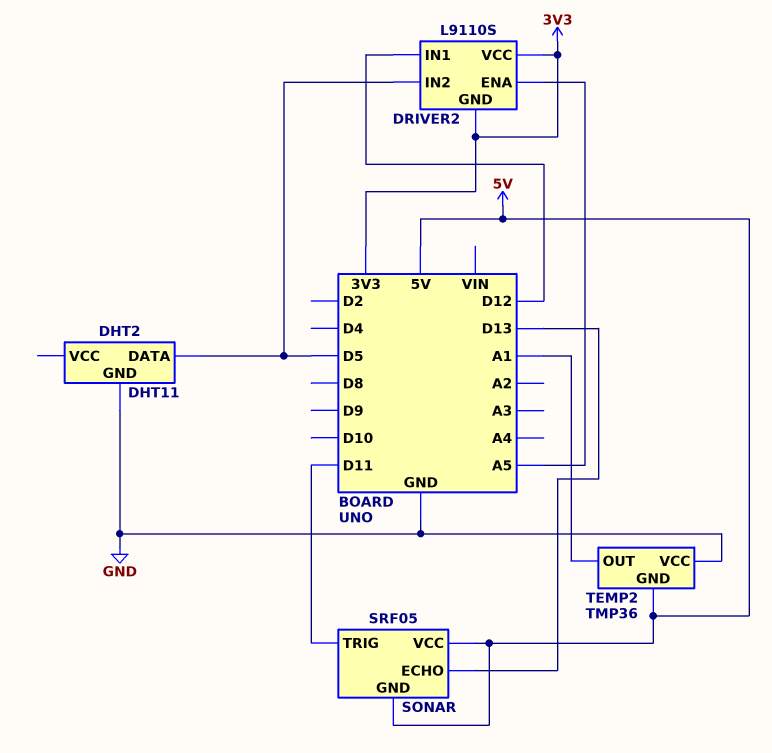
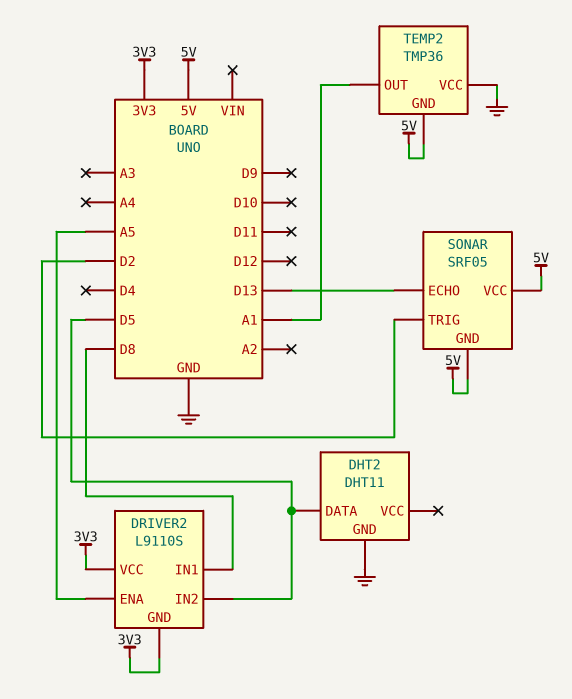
DRIVER2 pin IN1: D12 -> D8
SONAR pin TRIG: D11 -> D2

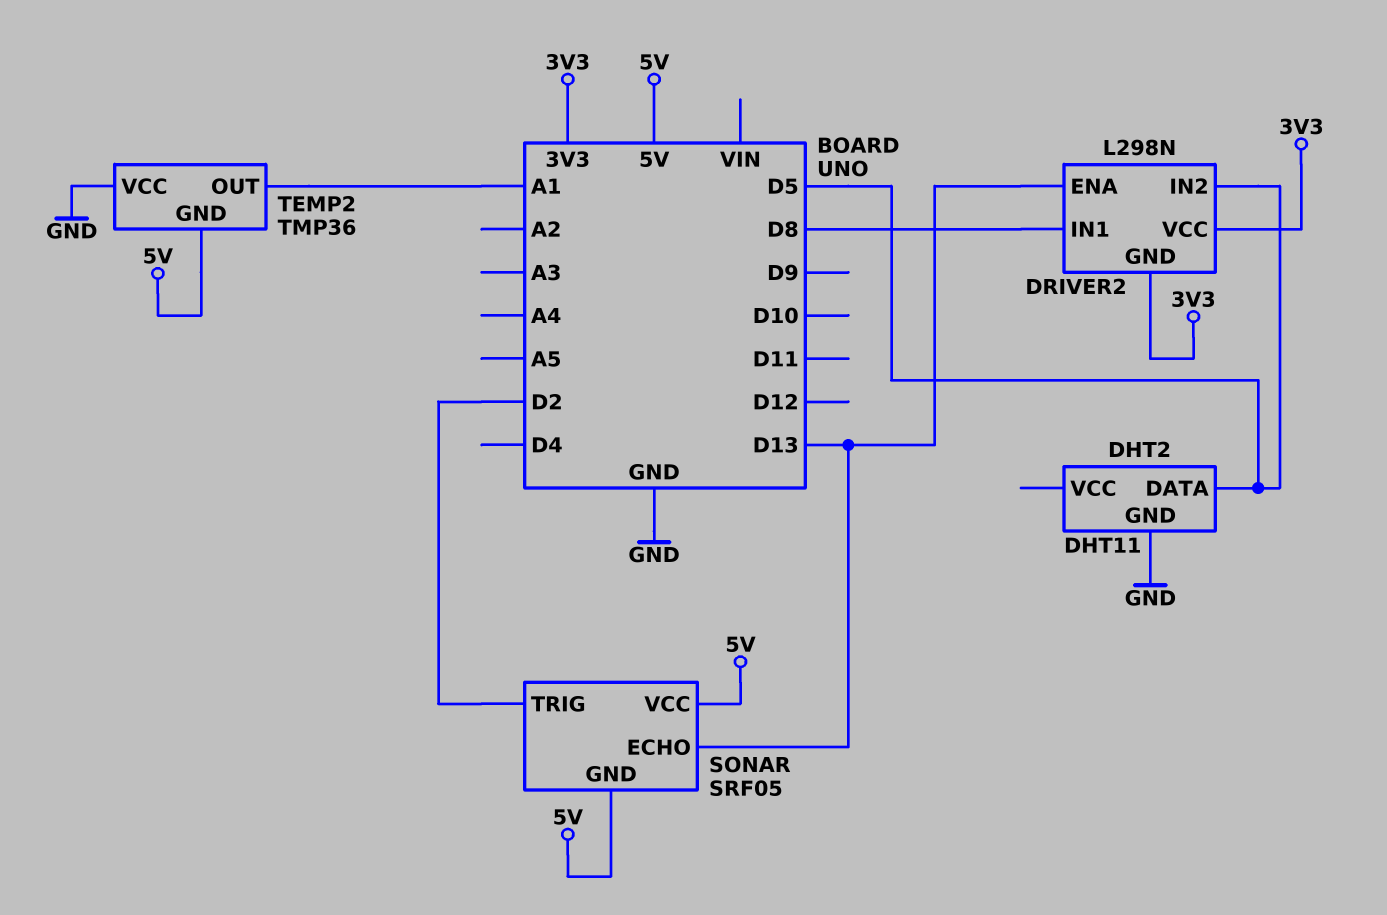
DRIVER2: L9110S -> L298N
DRIVER2 pin ENA: A5 -> D13

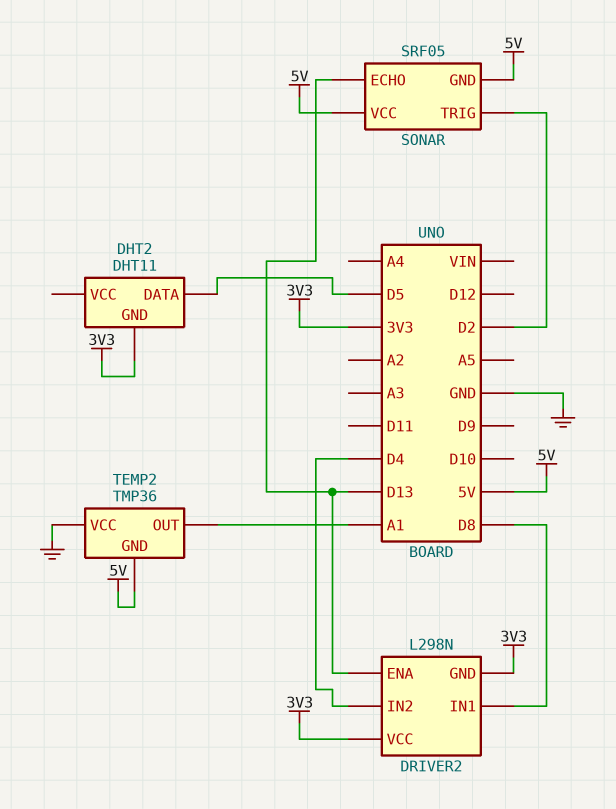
DHT2 pin GND: GND -> 3V3
DRIVER2 pin IN2: D5 -> D4

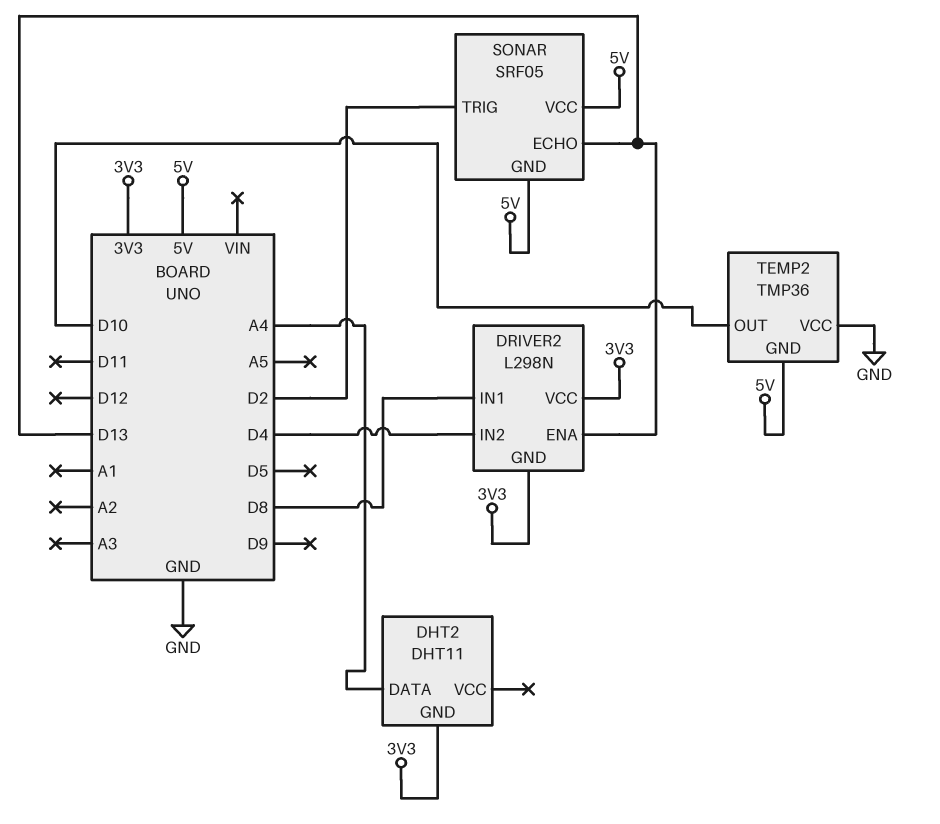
DHT2 pin DATA: D5 -> A4
TEMP2 pin OUT: A1 -> D10

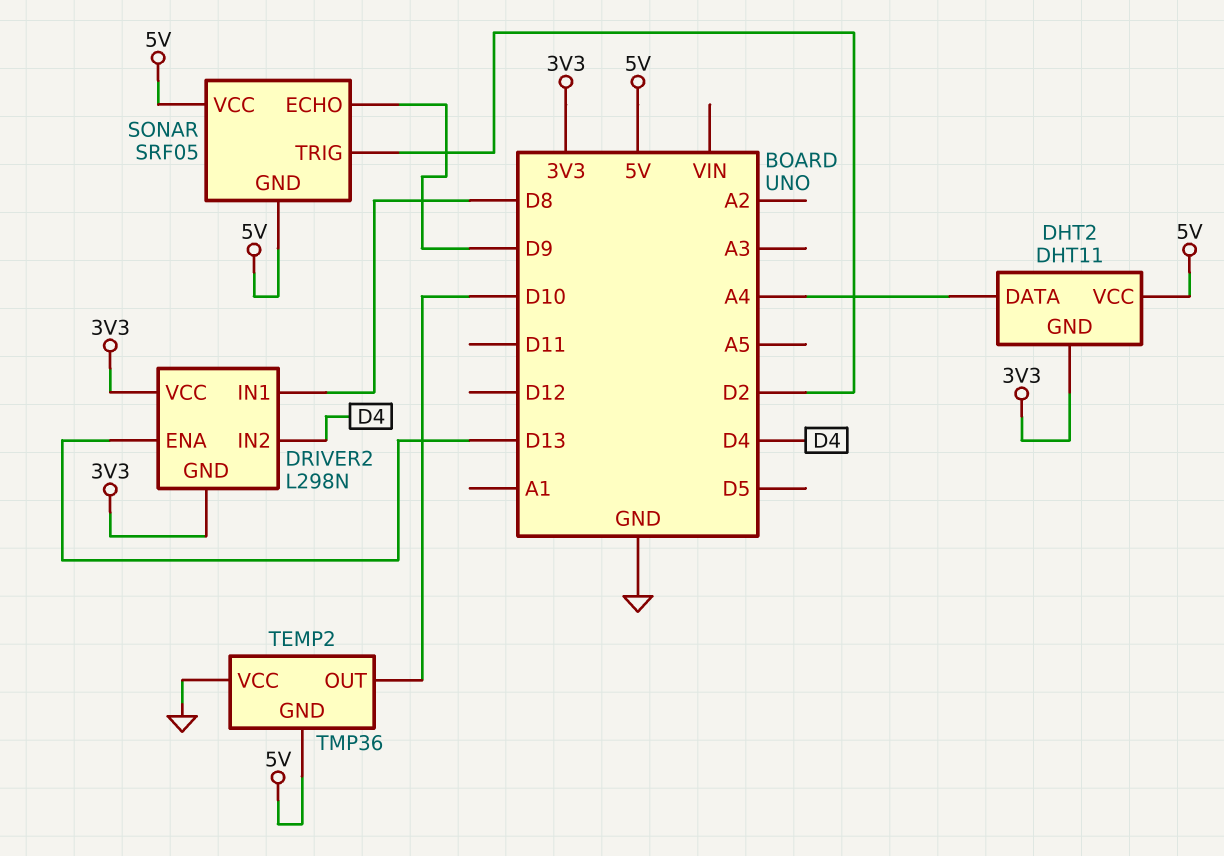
DHT2 pin VCC: none -> 5V
SONAR pin ECHO: D13 -> D9

